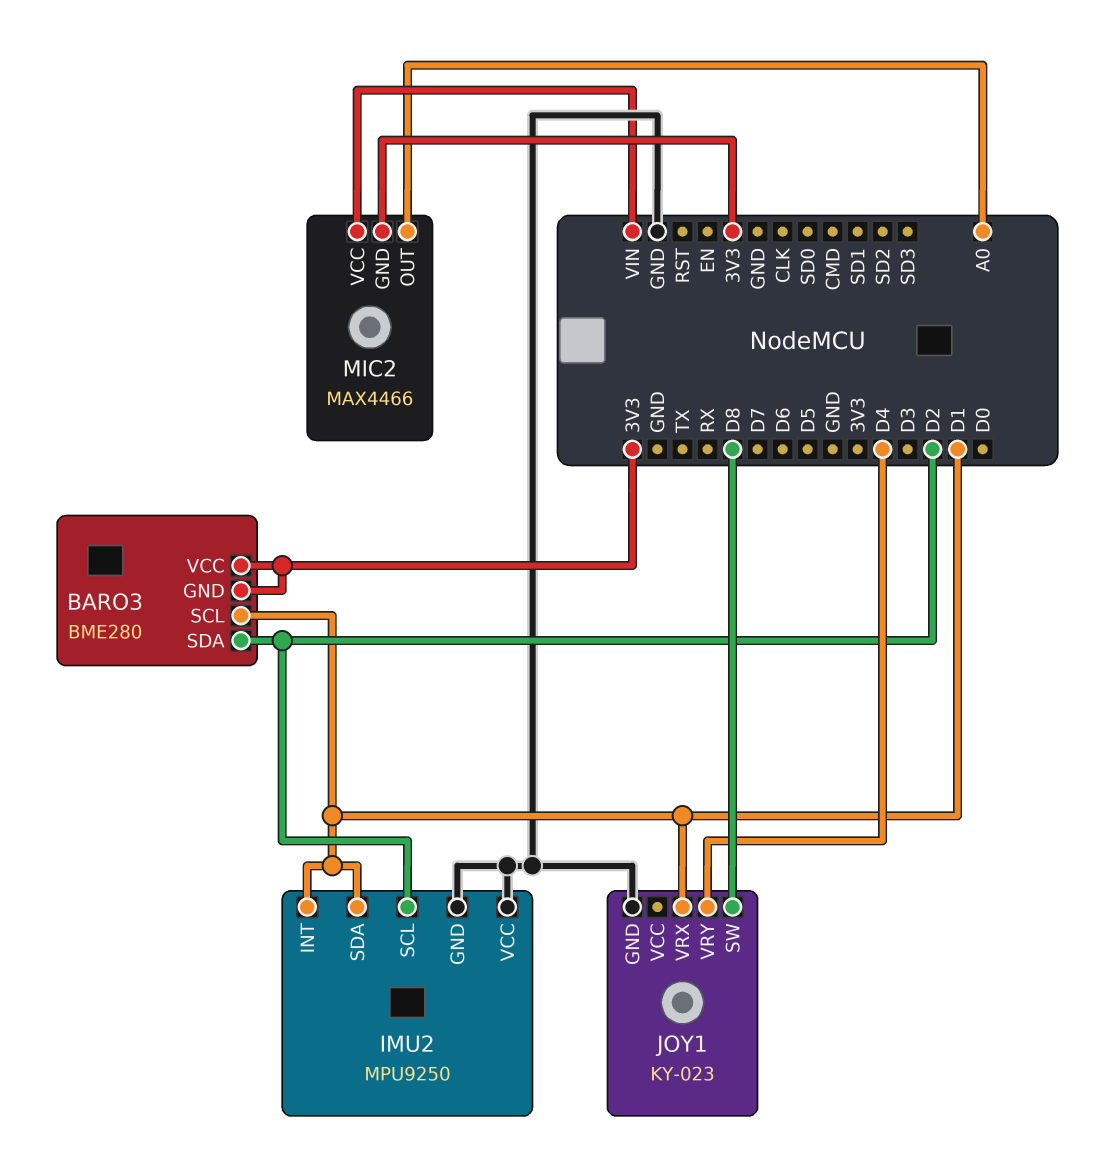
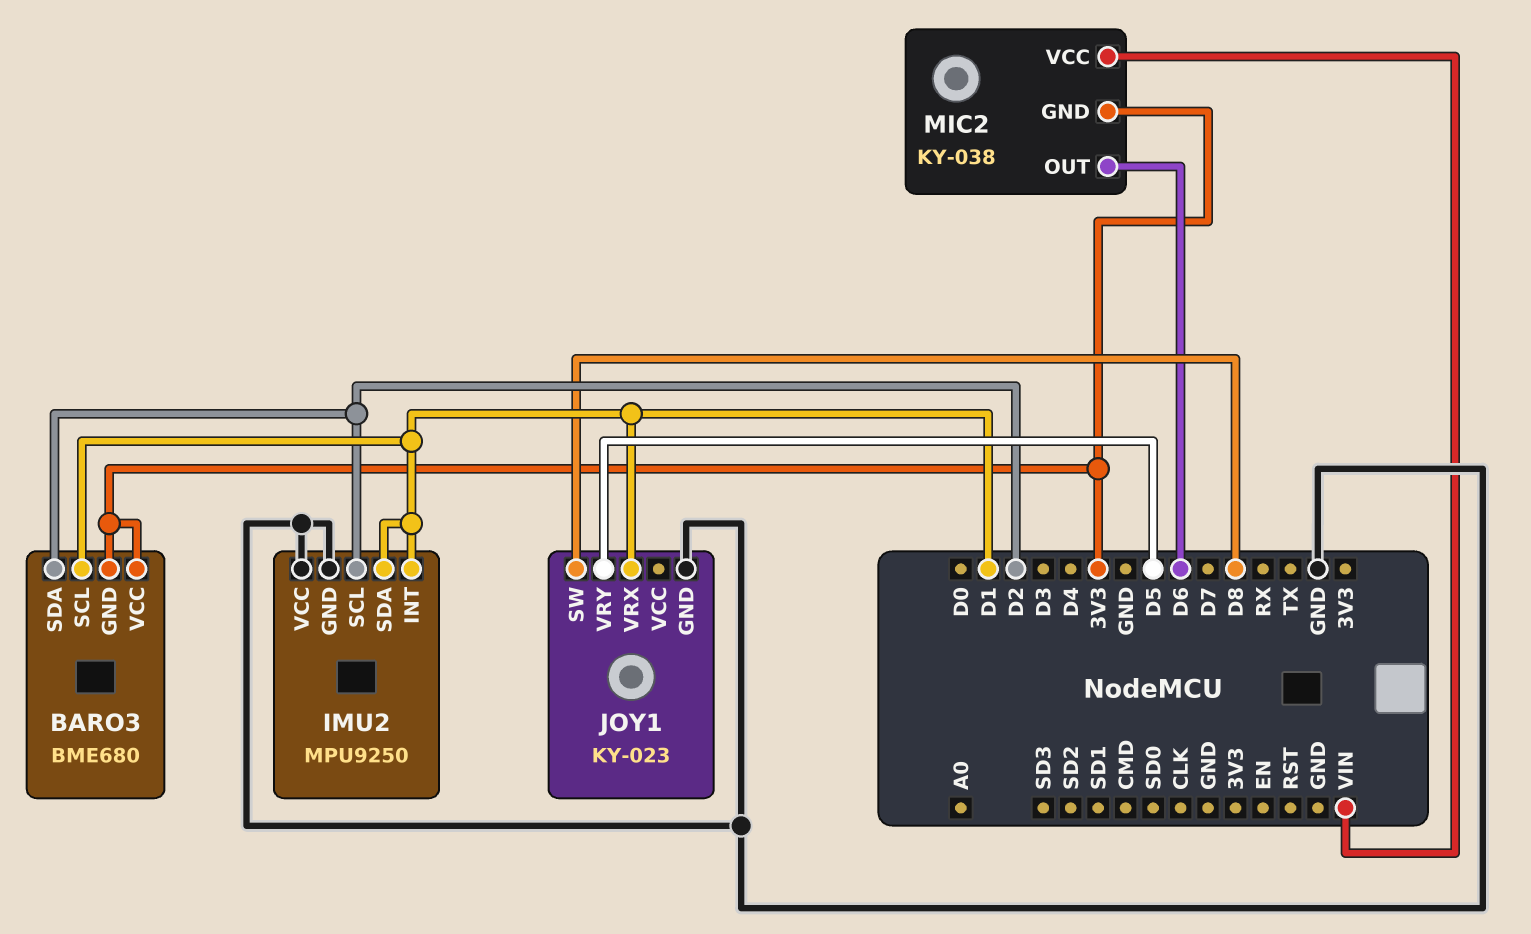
BARO3: BME280 -> BME680
JOY1 pin VRY: D4 -> D5
MIC2: MAX4466 -> KY-038
MIC2 pin OUT: A0 -> D6

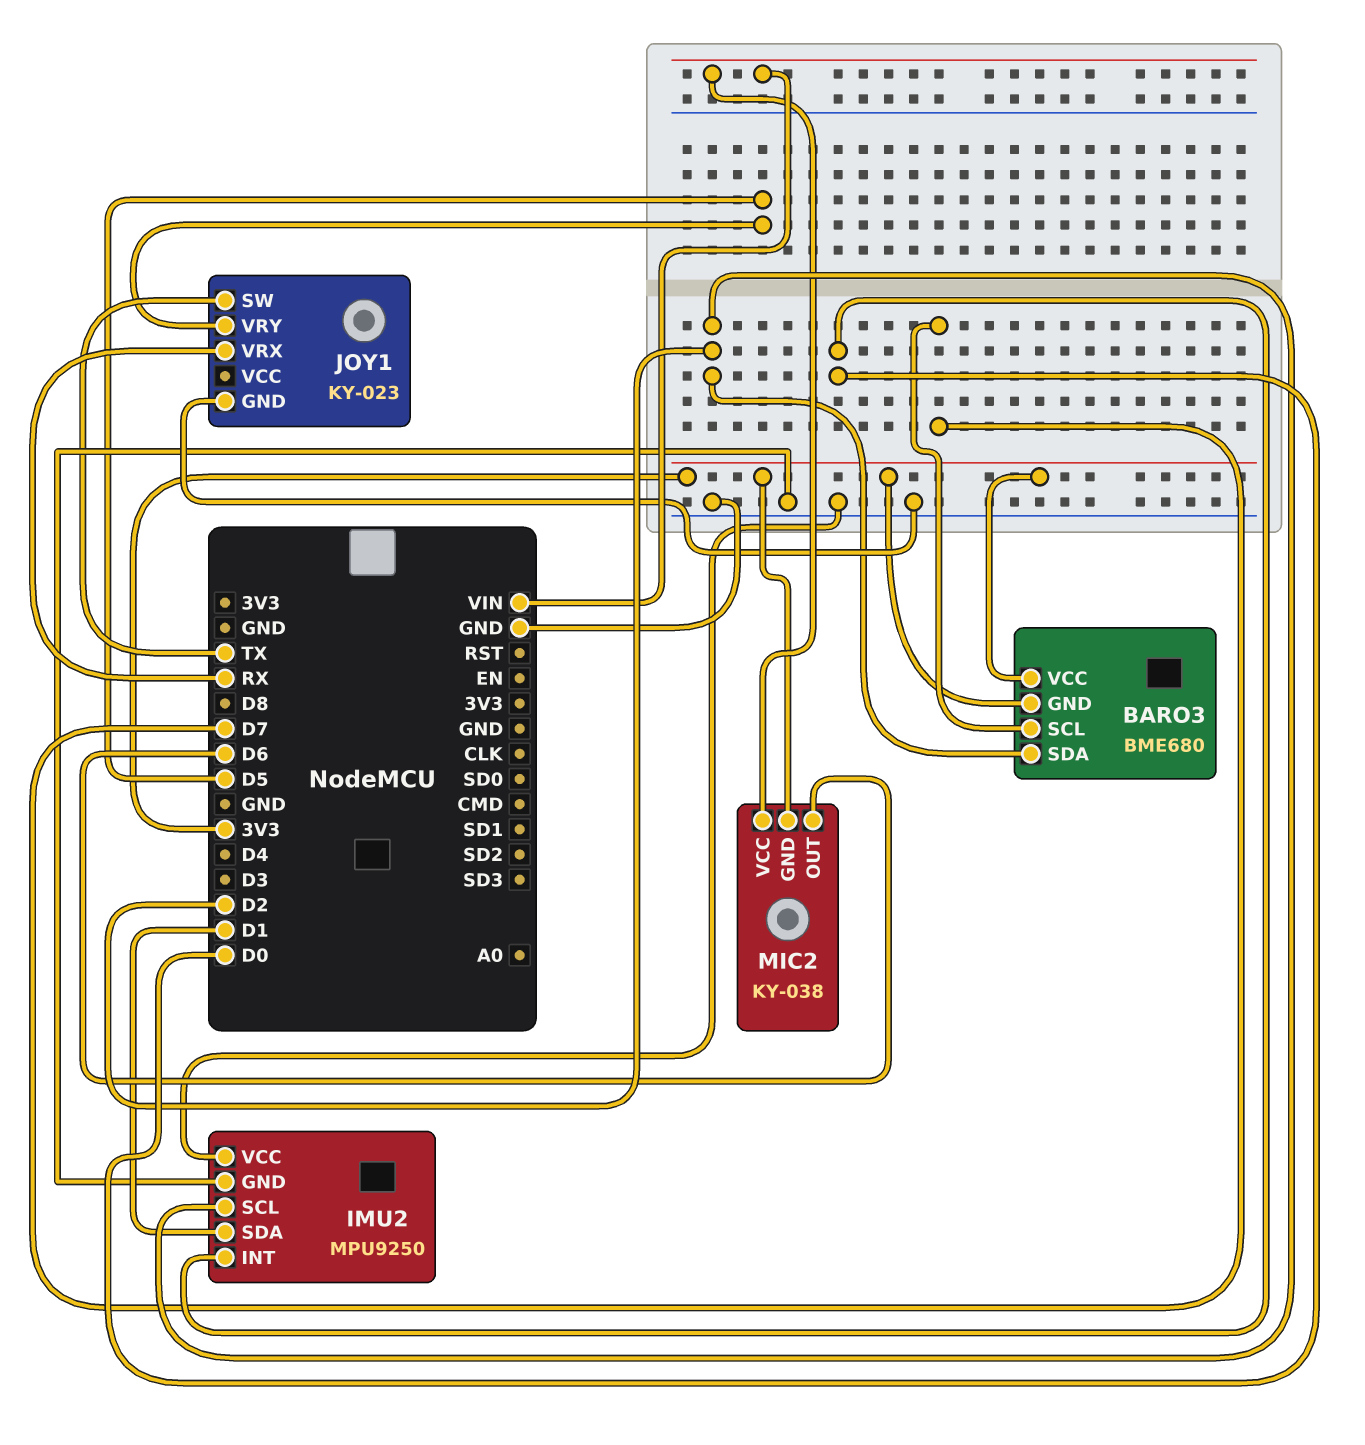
BARO3 pin SCL: D1 -> D7
IMU2 pin INT: D1 -> D0
JOY1 pin SW: D8 -> TX
JOY1 pin VRX: D1 -> RX

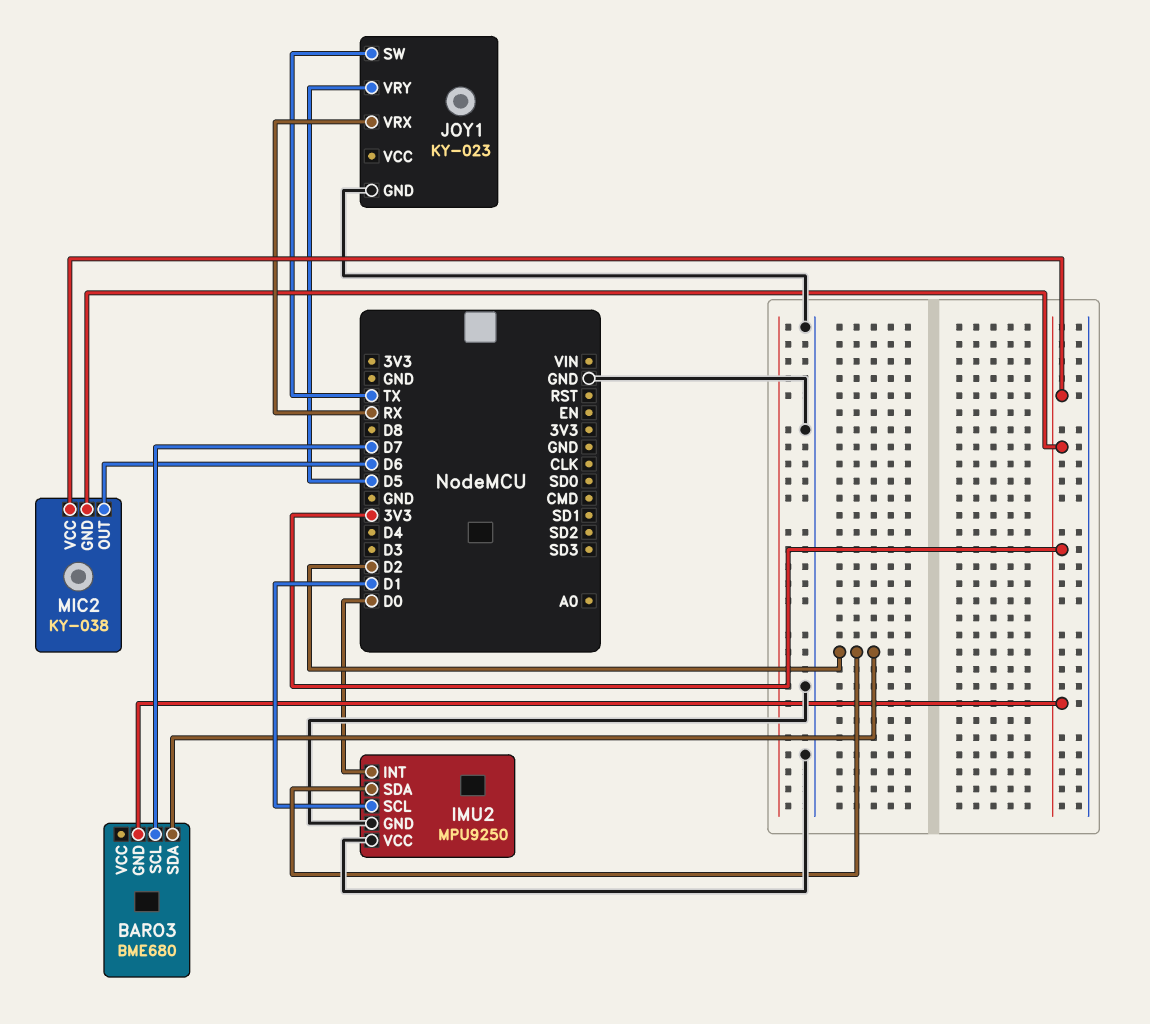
BARO3 pin VCC: 3V3 -> none
IMU2 pin SCL: D2 -> D1
IMU2 pin SDA: D1 -> D2
MIC2 pin VCC: VIN -> 3V3

